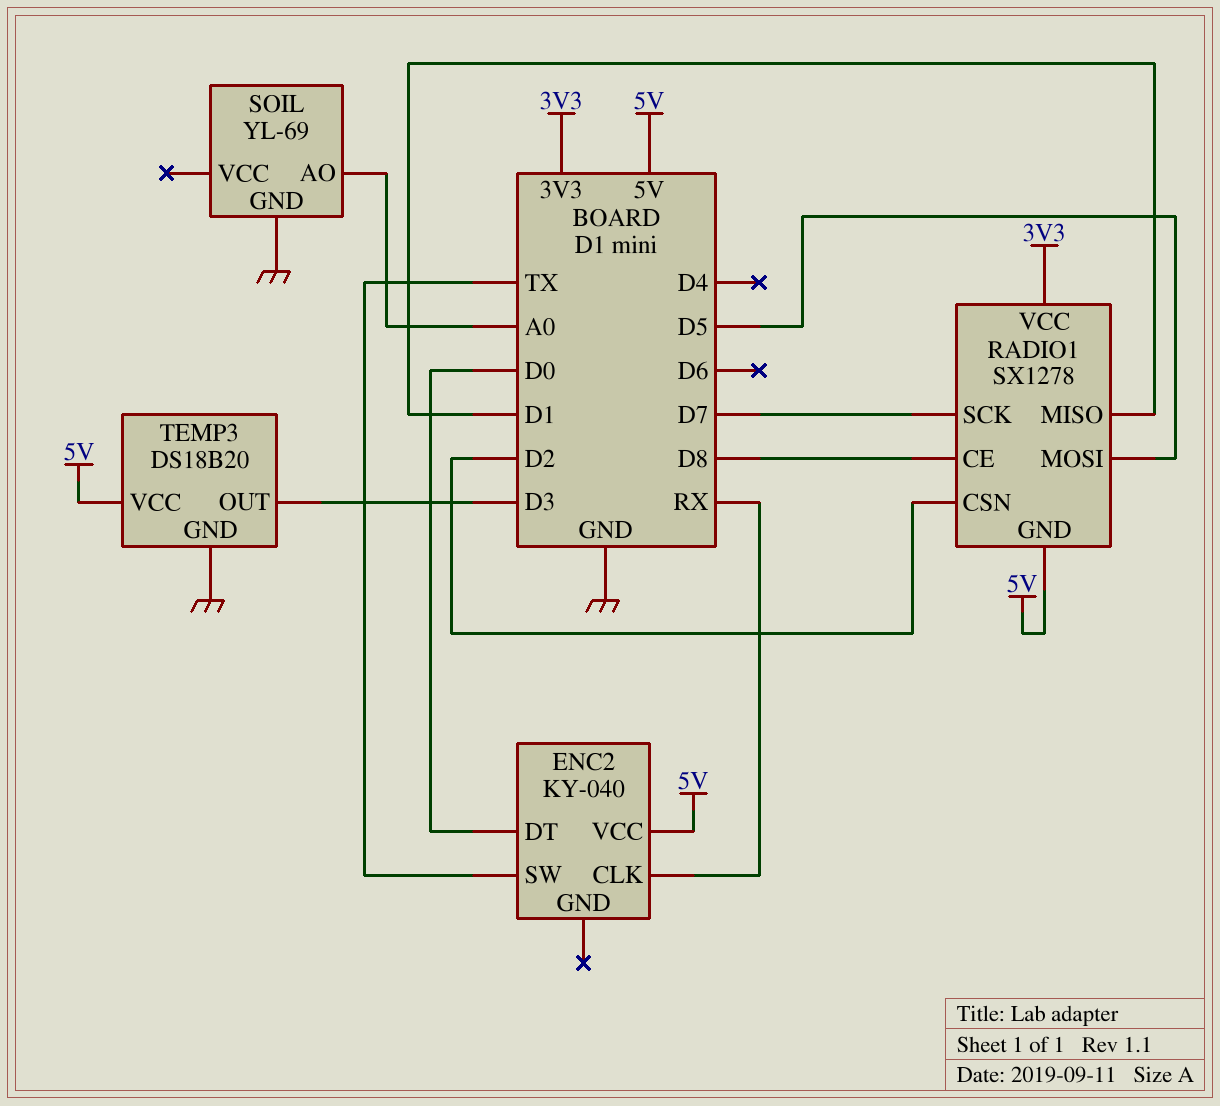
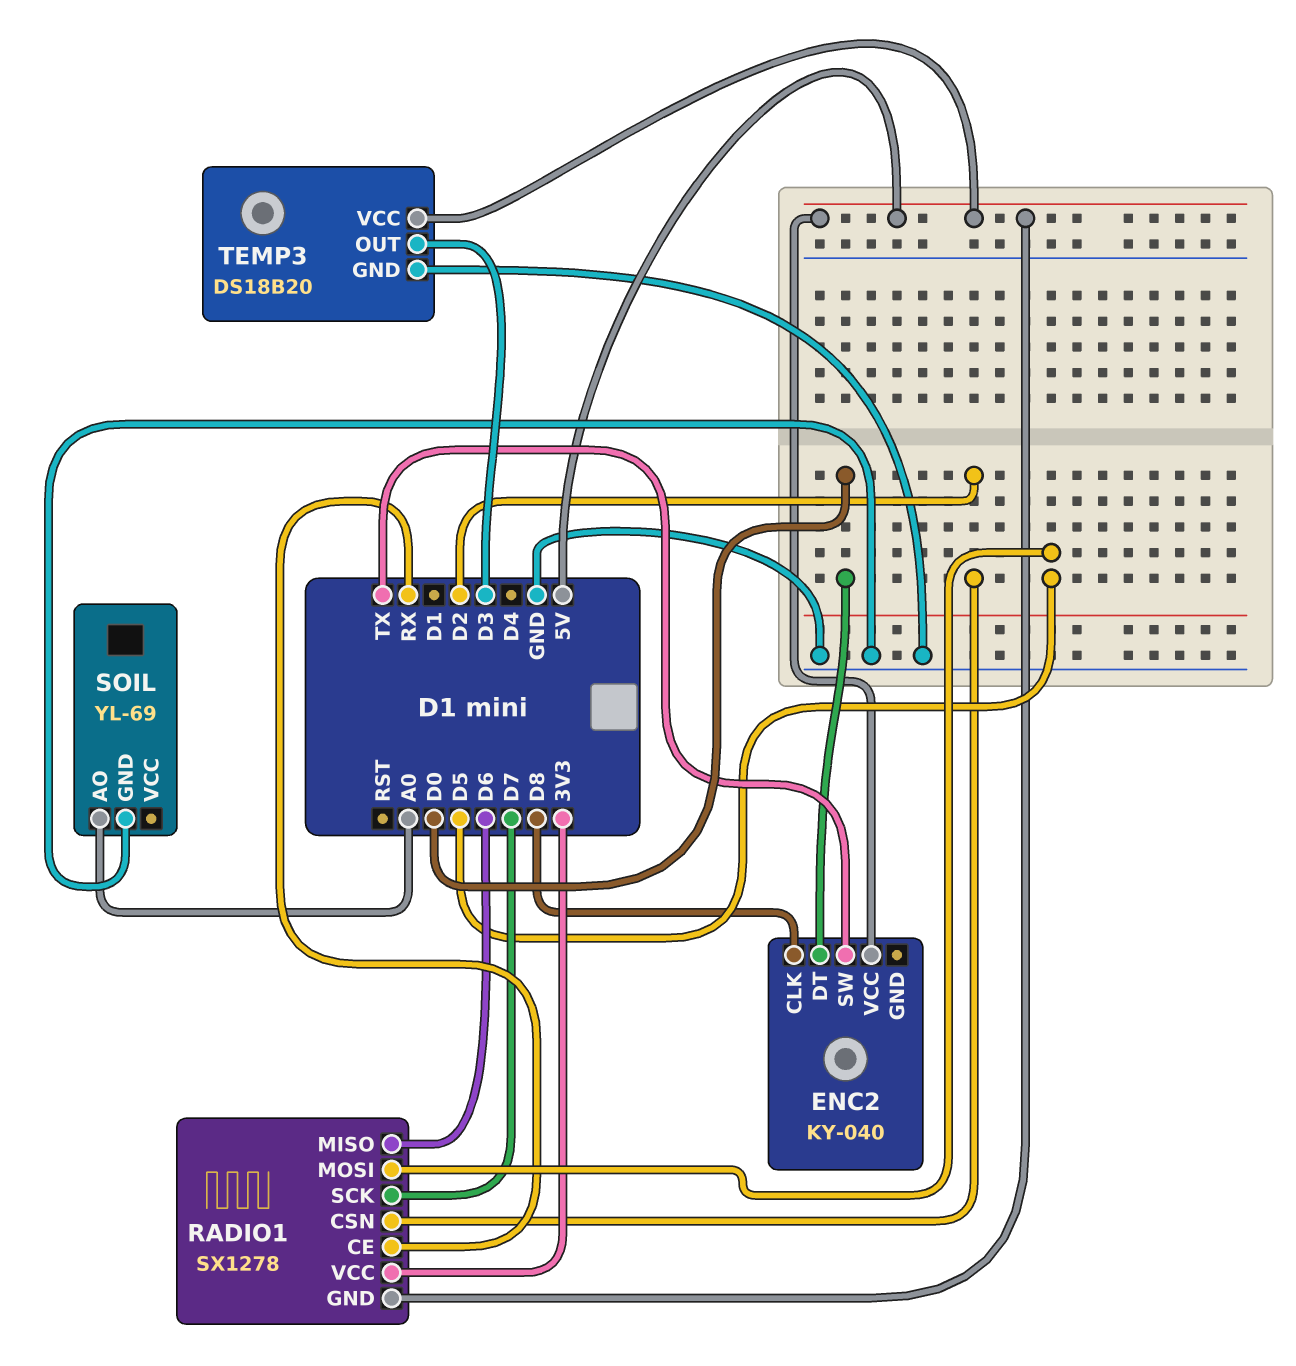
ENC2 pin CLK: RX -> D8
RADIO1 pin CE: D8 -> RX
RADIO1 pin MISO: D1 -> D6

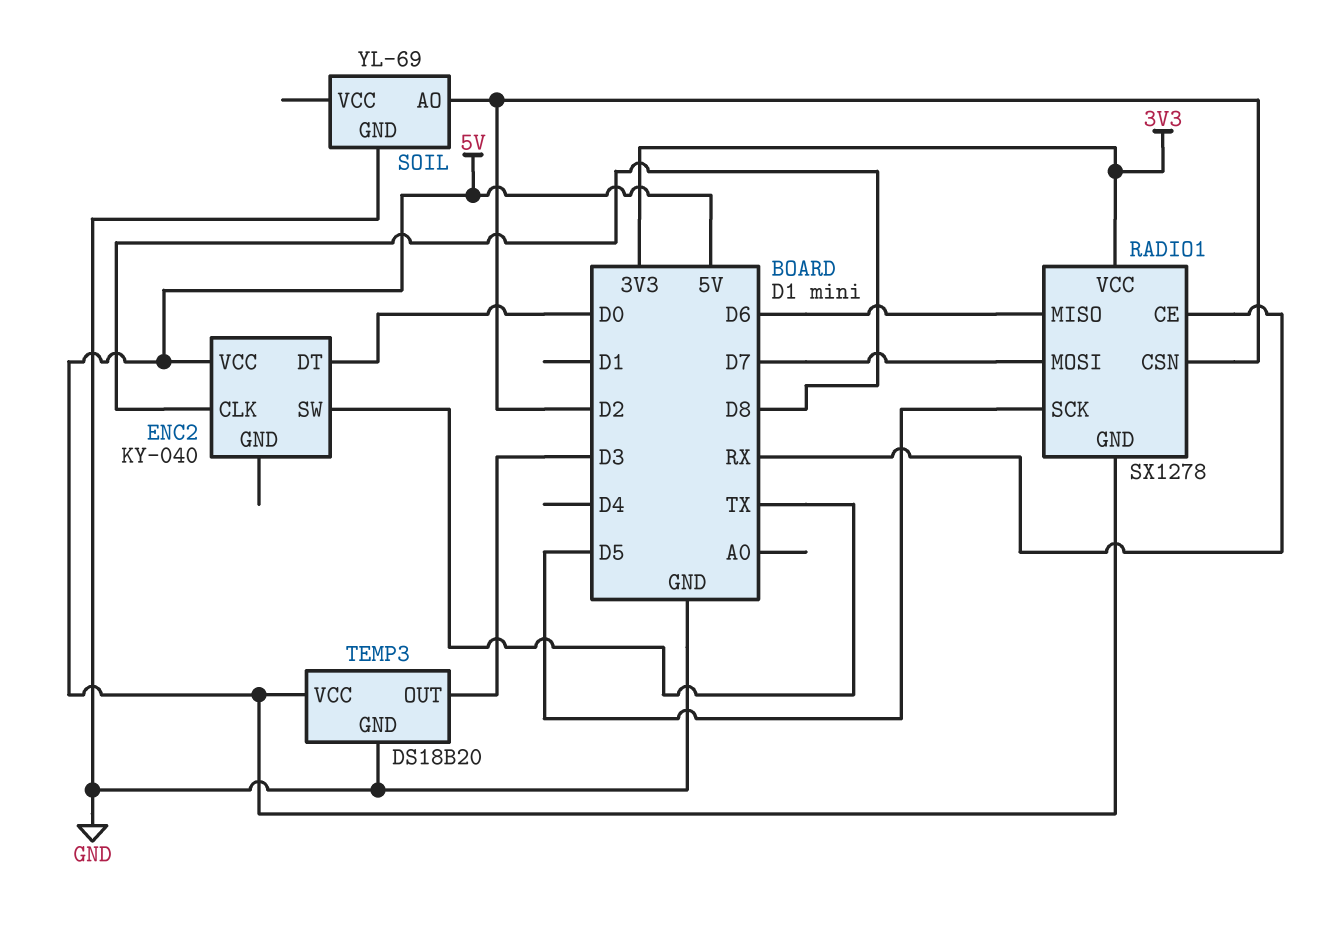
RADIO1 pin MOSI: D5 -> D7
RADIO1 pin SCK: D7 -> D5
SOIL pin AO: A0 -> D2

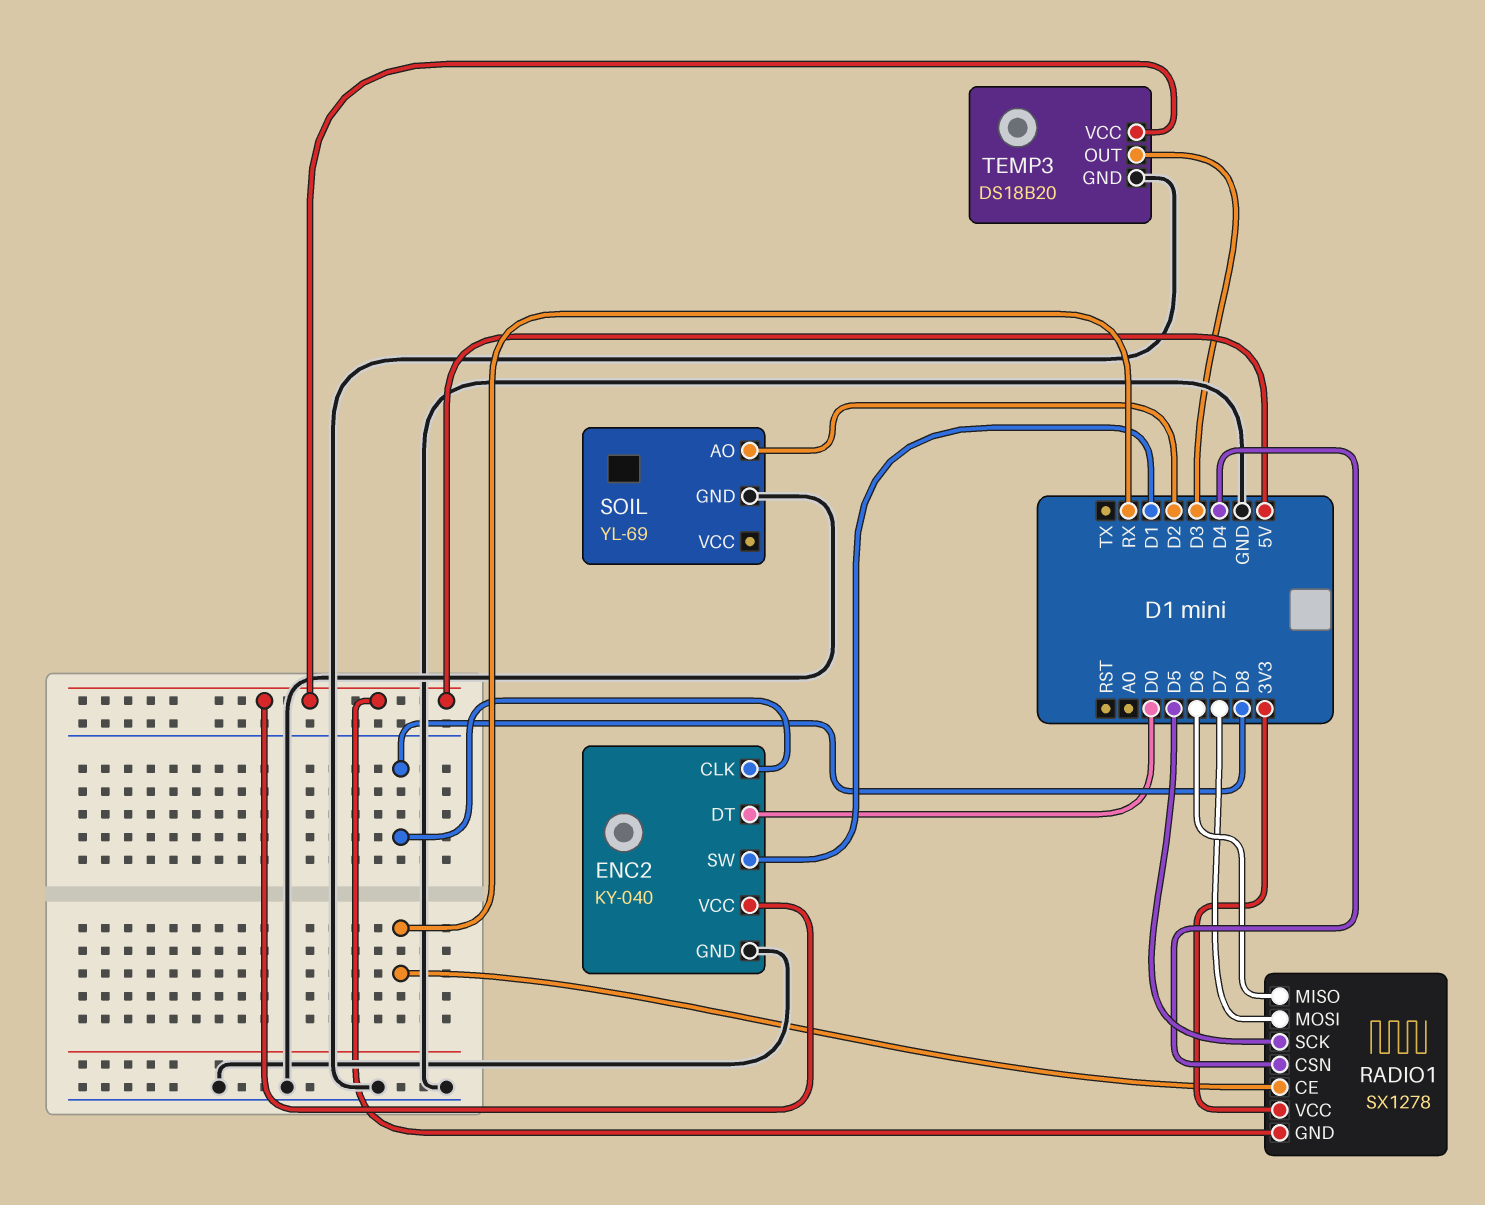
ENC2 pin GND: none -> GND
ENC2 pin SW: TX -> D1
RADIO1 pin CSN: D2 -> D4

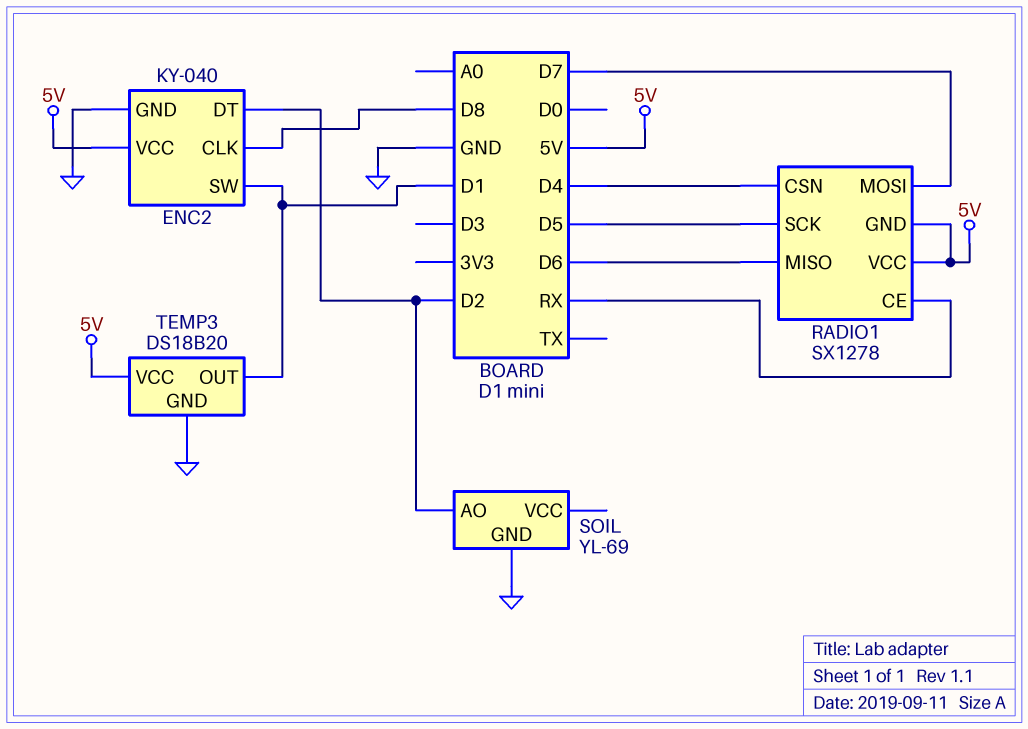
ENC2 pin DT: D0 -> D2
RADIO1 pin VCC: 3V3 -> 5V
TEMP3 pin OUT: D3 -> D1

